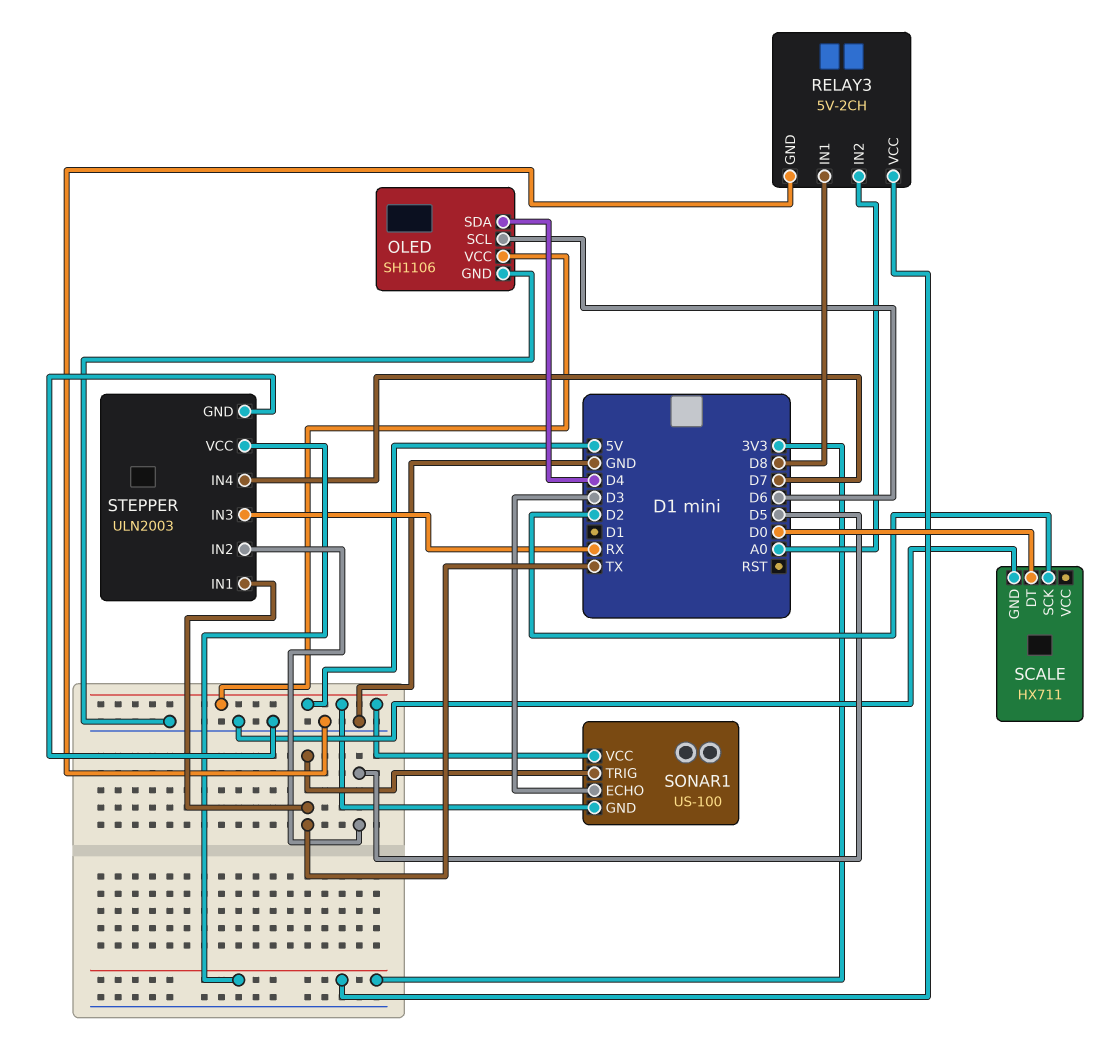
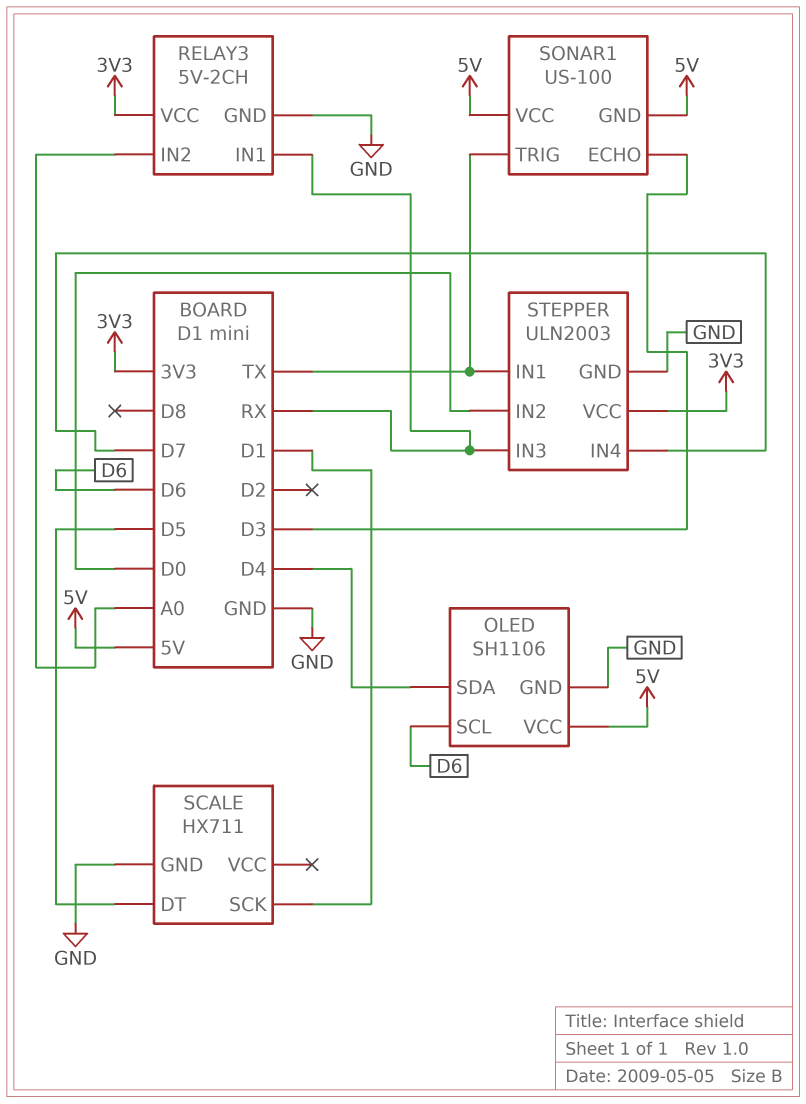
RELAY3 pin IN1: D8 -> RX
SCALE pin DT: D0 -> D5
SCALE pin SCK: D2 -> D1
STEPPER pin IN2: D5 -> D0

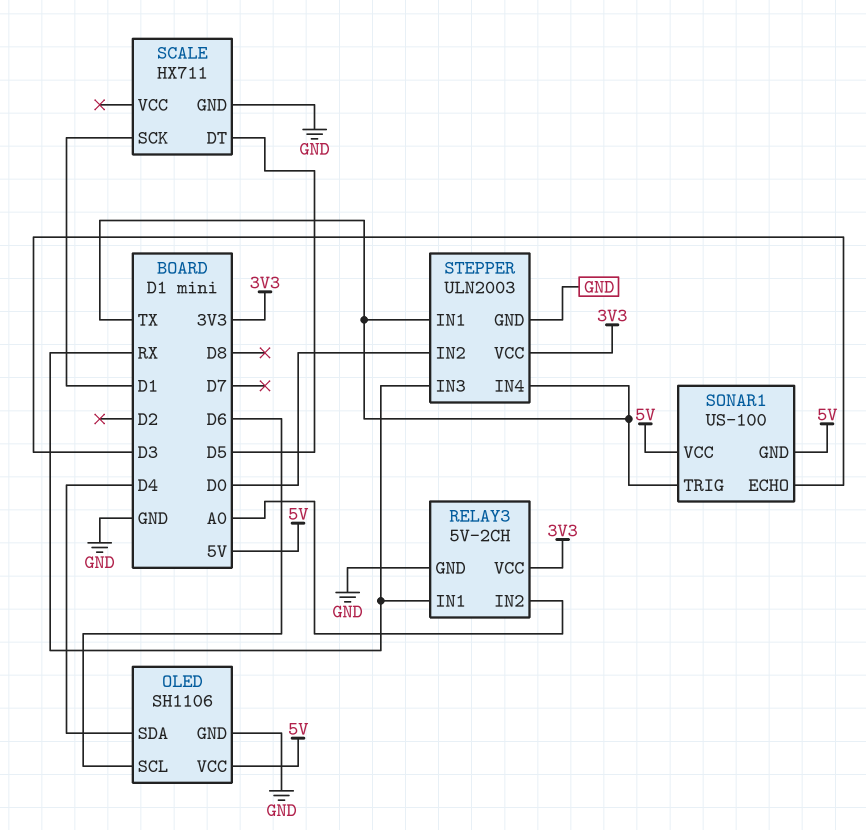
STEPPER pin IN4: D7 -> TX

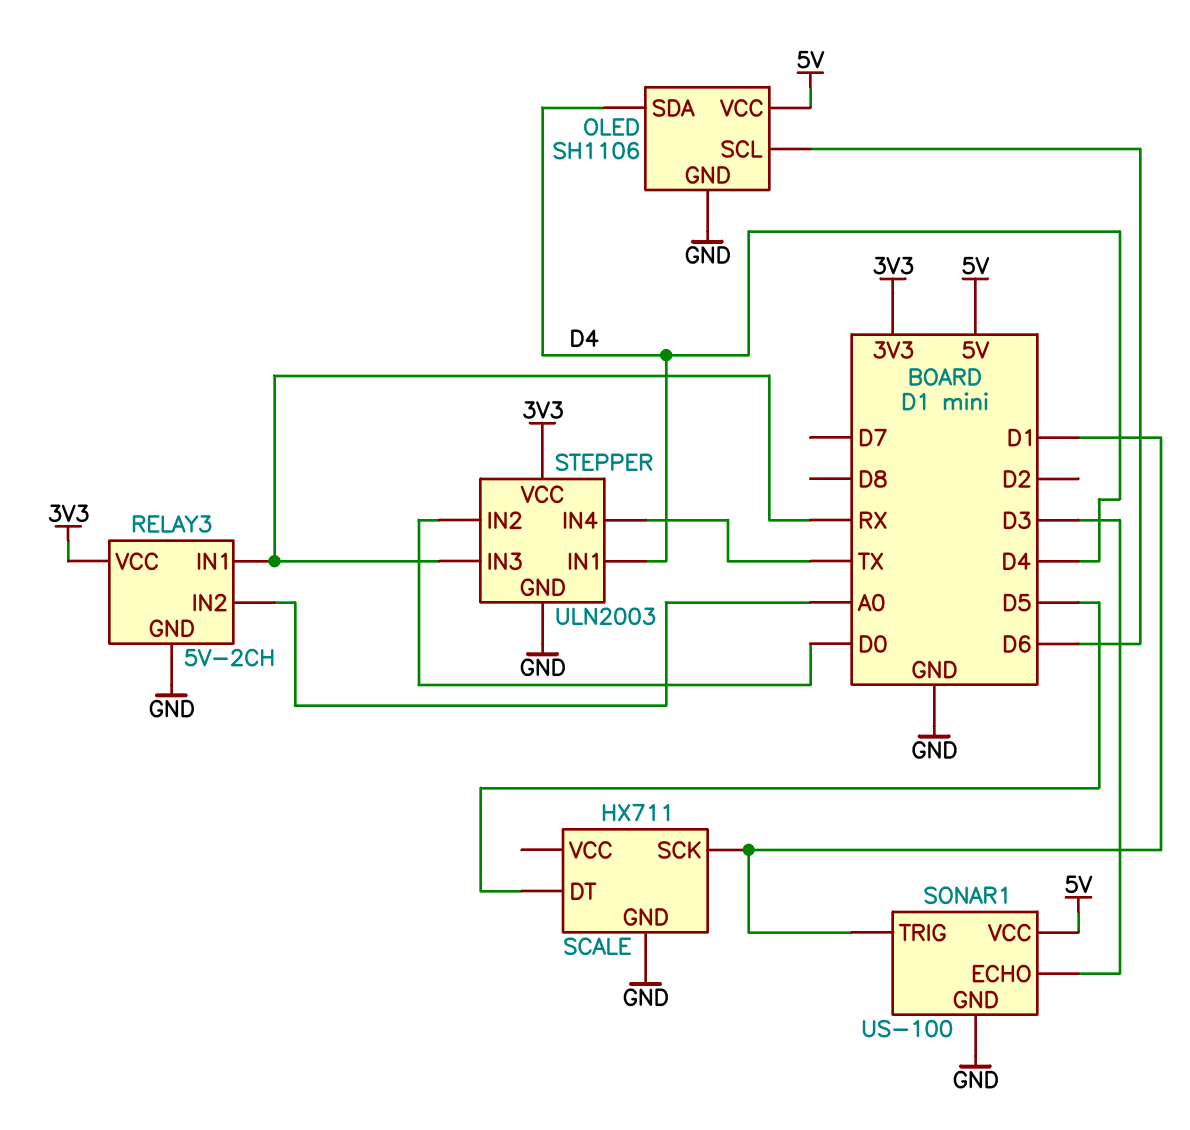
SONAR1 pin GND: 5V -> GND
SONAR1 pin TRIG: TX -> D1
STEPPER pin IN1: TX -> D4

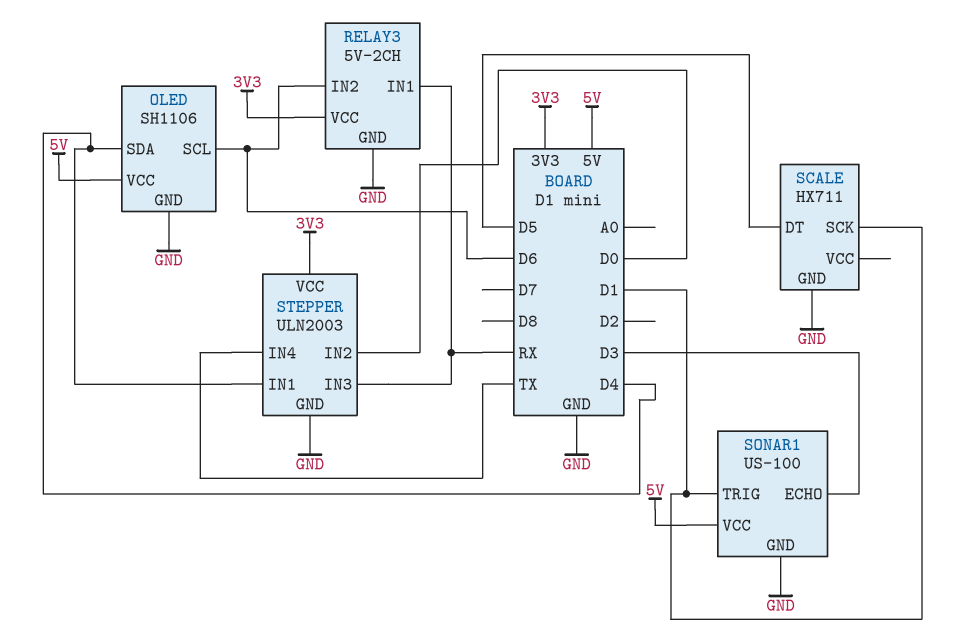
RELAY3 pin IN2: A0 -> D6

